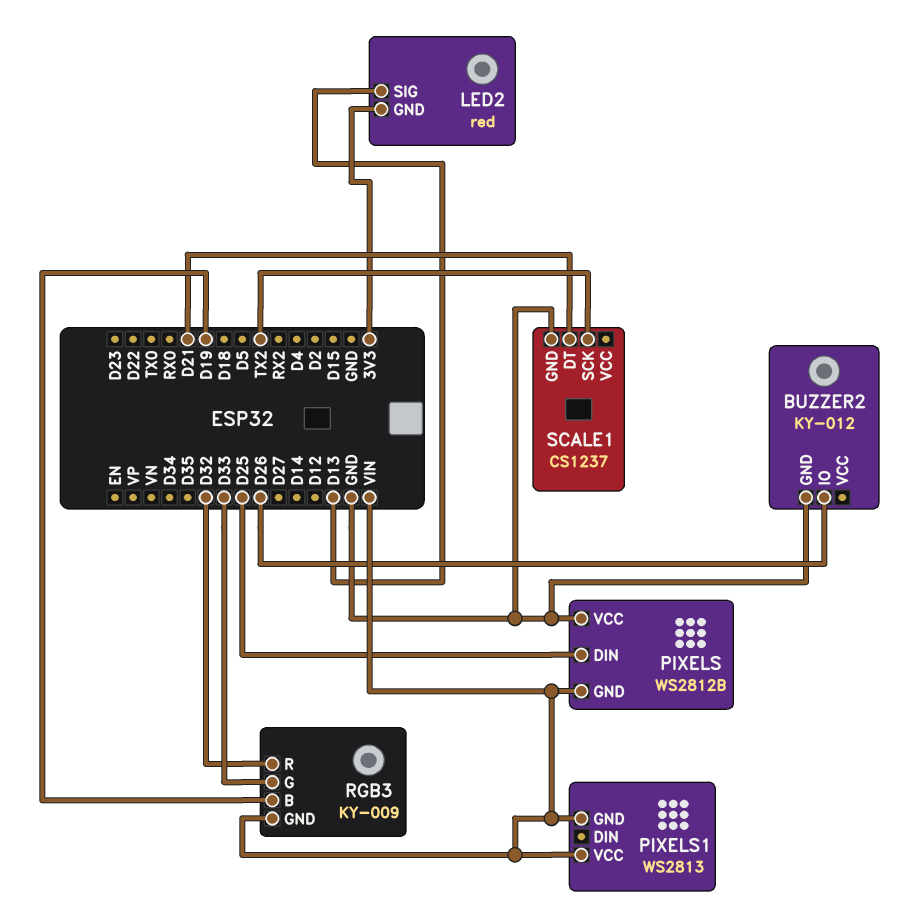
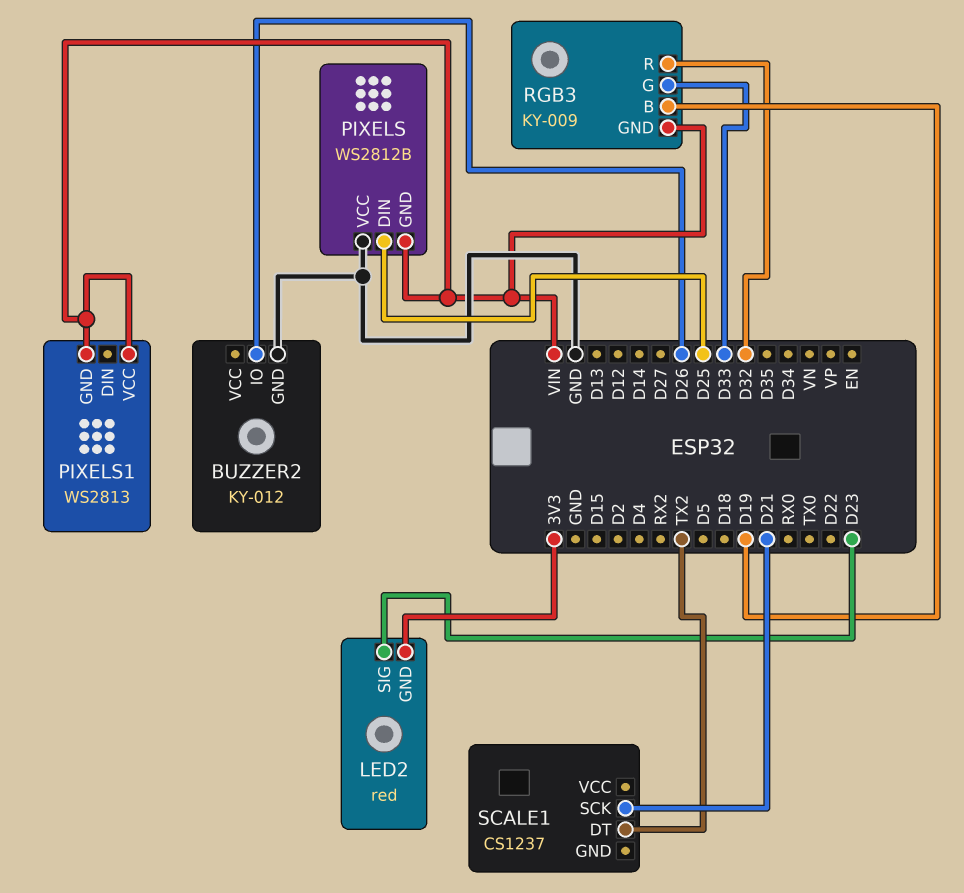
LED2 pin SIG: D13 -> D23
SCALE1 pin DT: D21 -> TX2
SCALE1 pin GND: GND -> none
SCALE1 pin SCK: TX2 -> D21

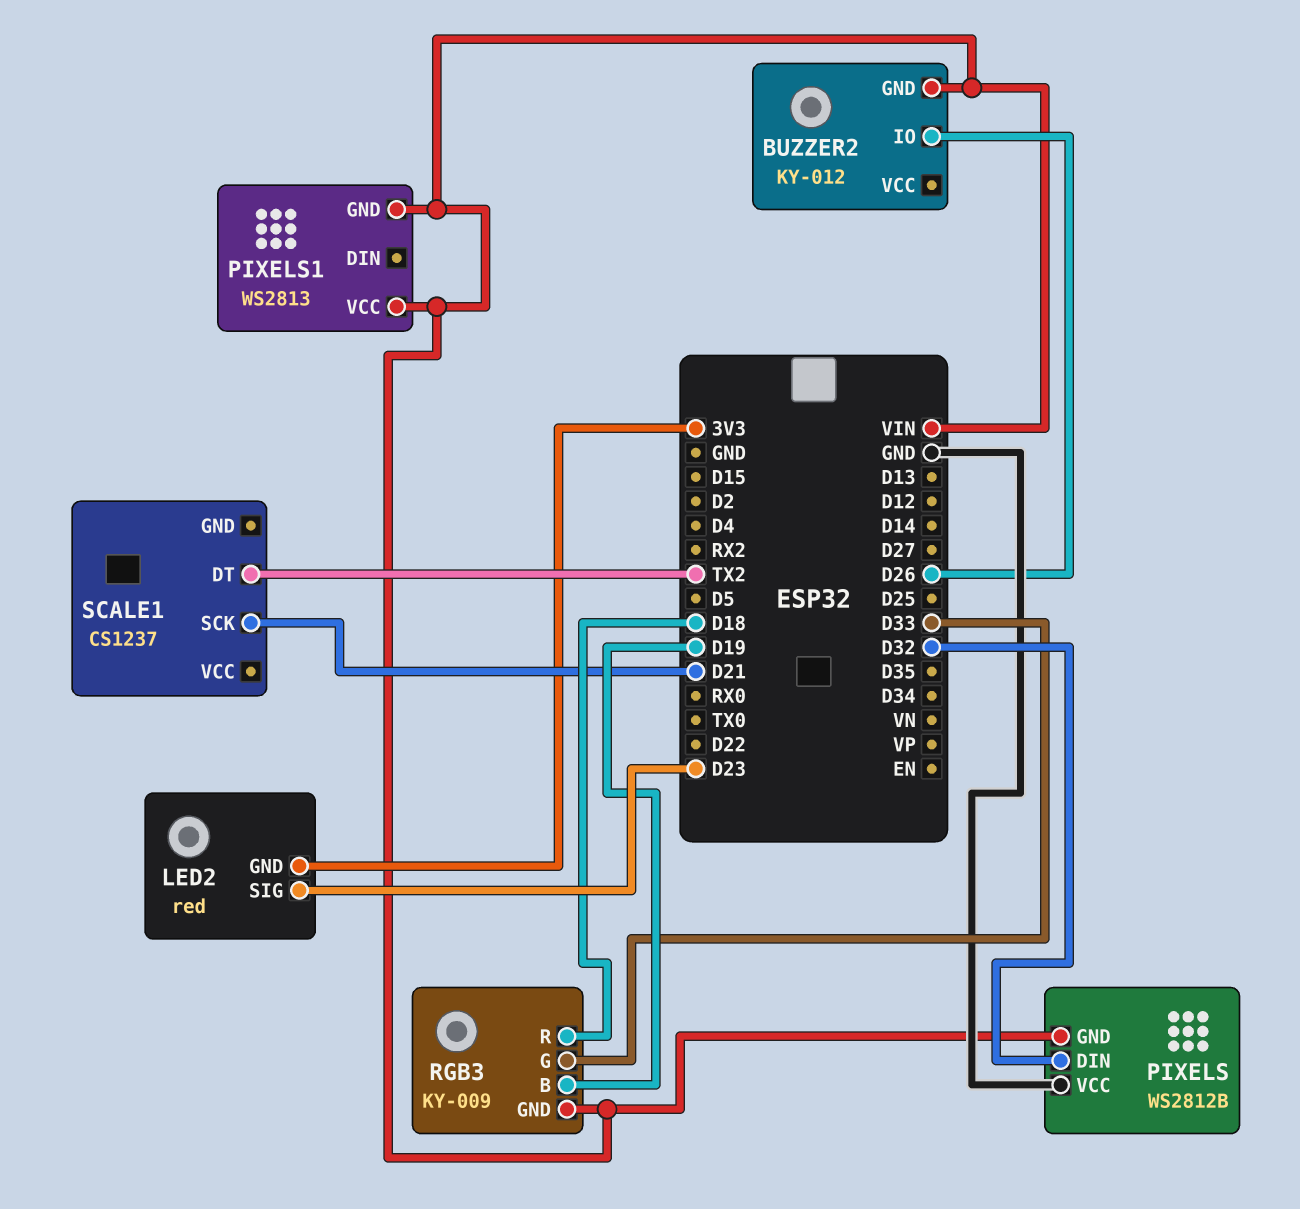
BUZZER2 pin GND: GND -> VIN
PIXELS pin DIN: D25 -> D32
RGB3 pin R: D32 -> D18

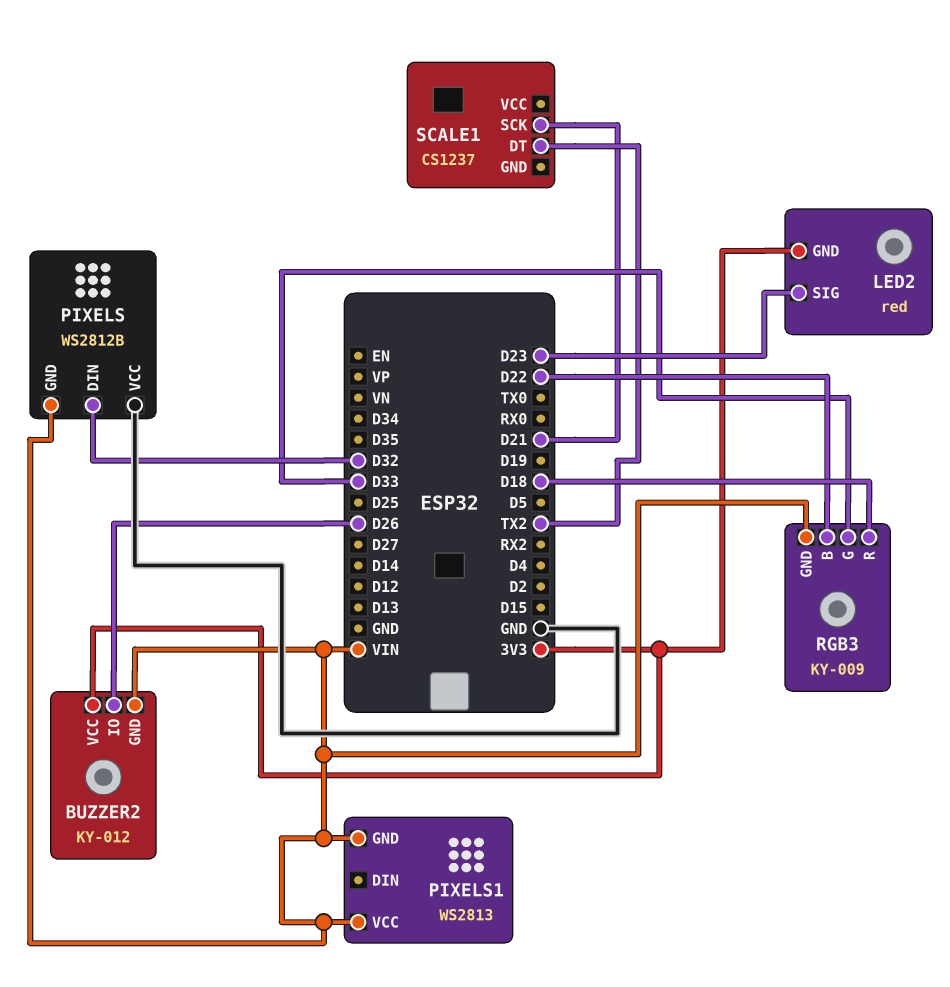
BUZZER2 pin VCC: none -> 3V3
RGB3 pin B: D19 -> D22

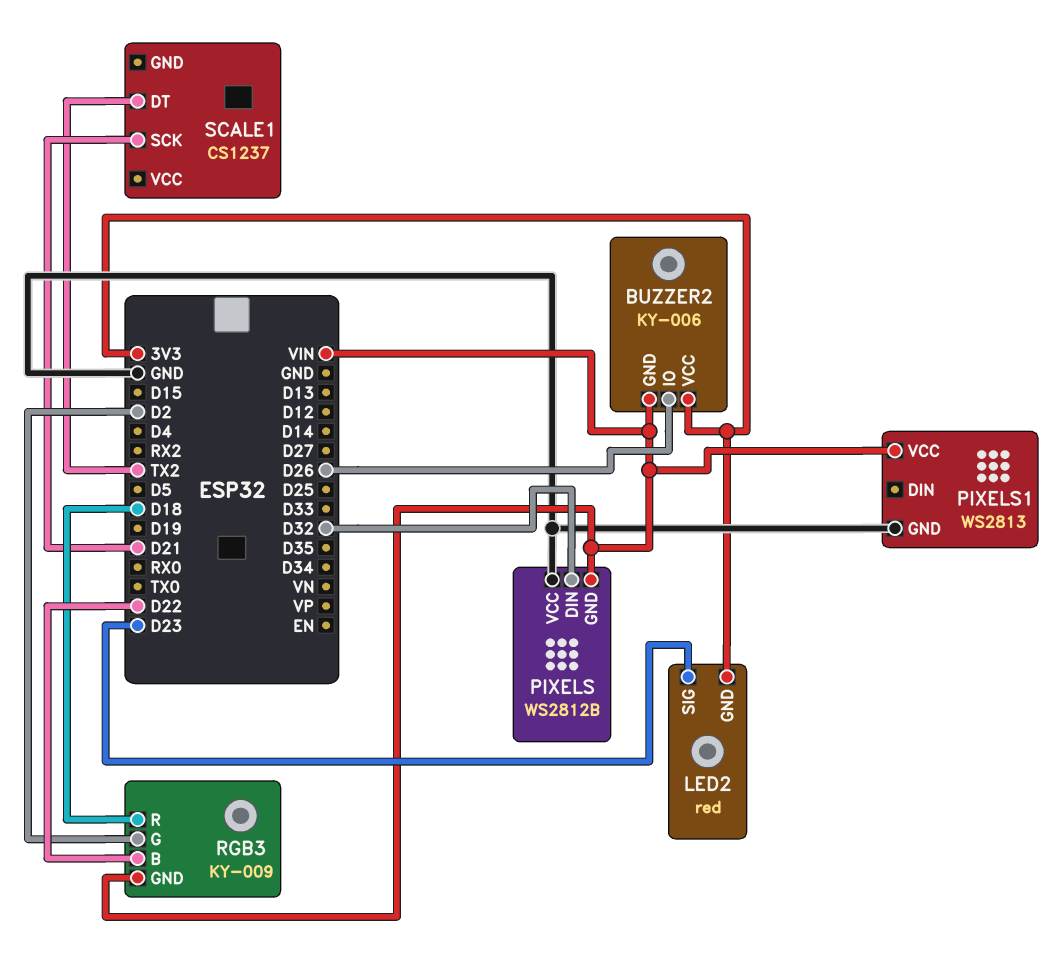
BUZZER2: KY-012 -> KY-006
PIXELS1 pin GND: VIN -> GND
RGB3 pin G: D33 -> D2

